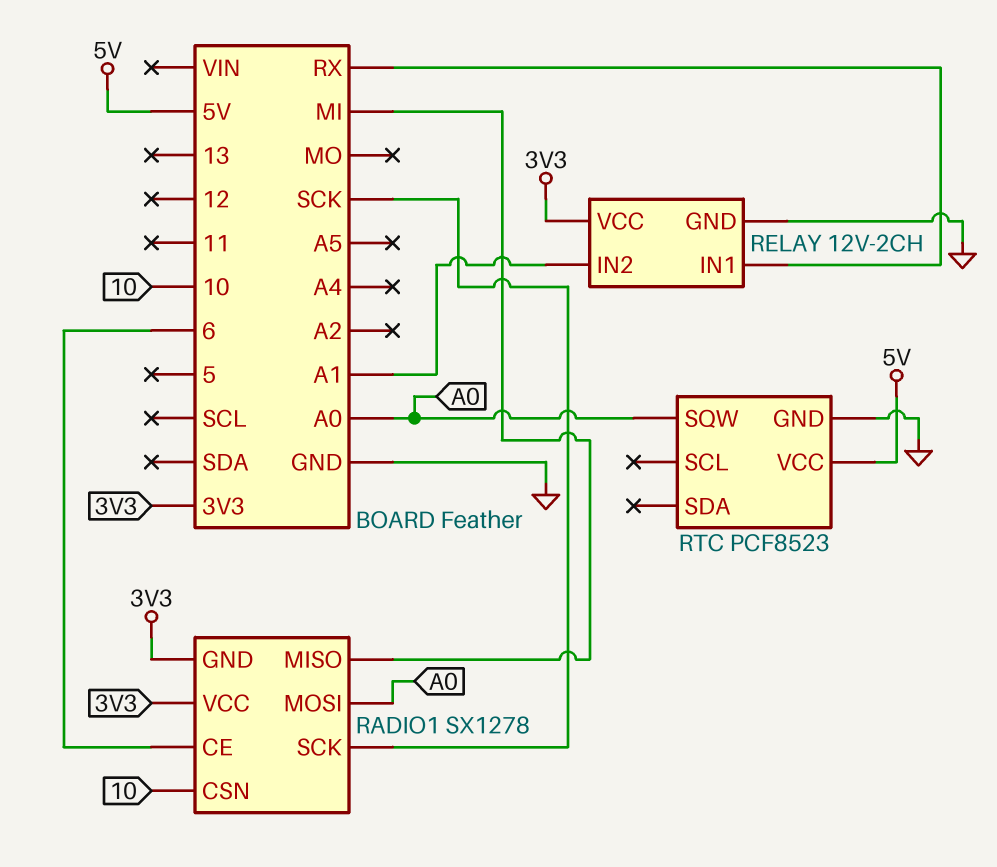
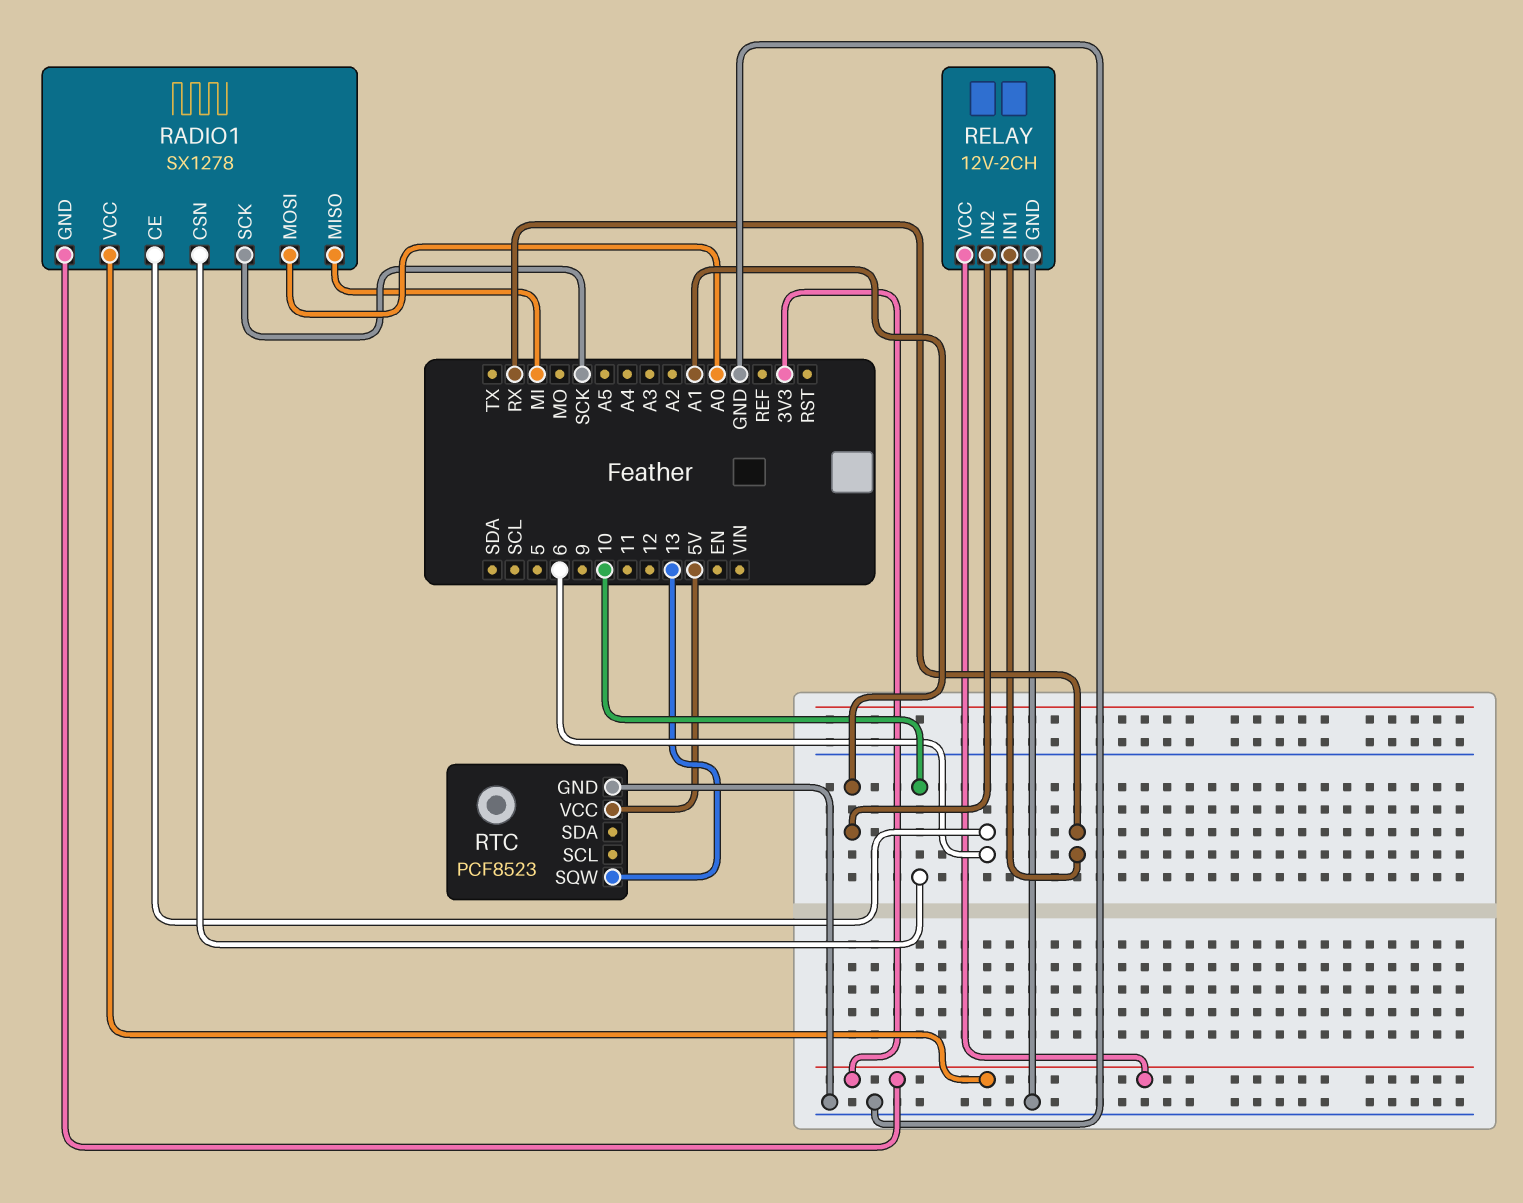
RTC pin SQW: A0 -> 13

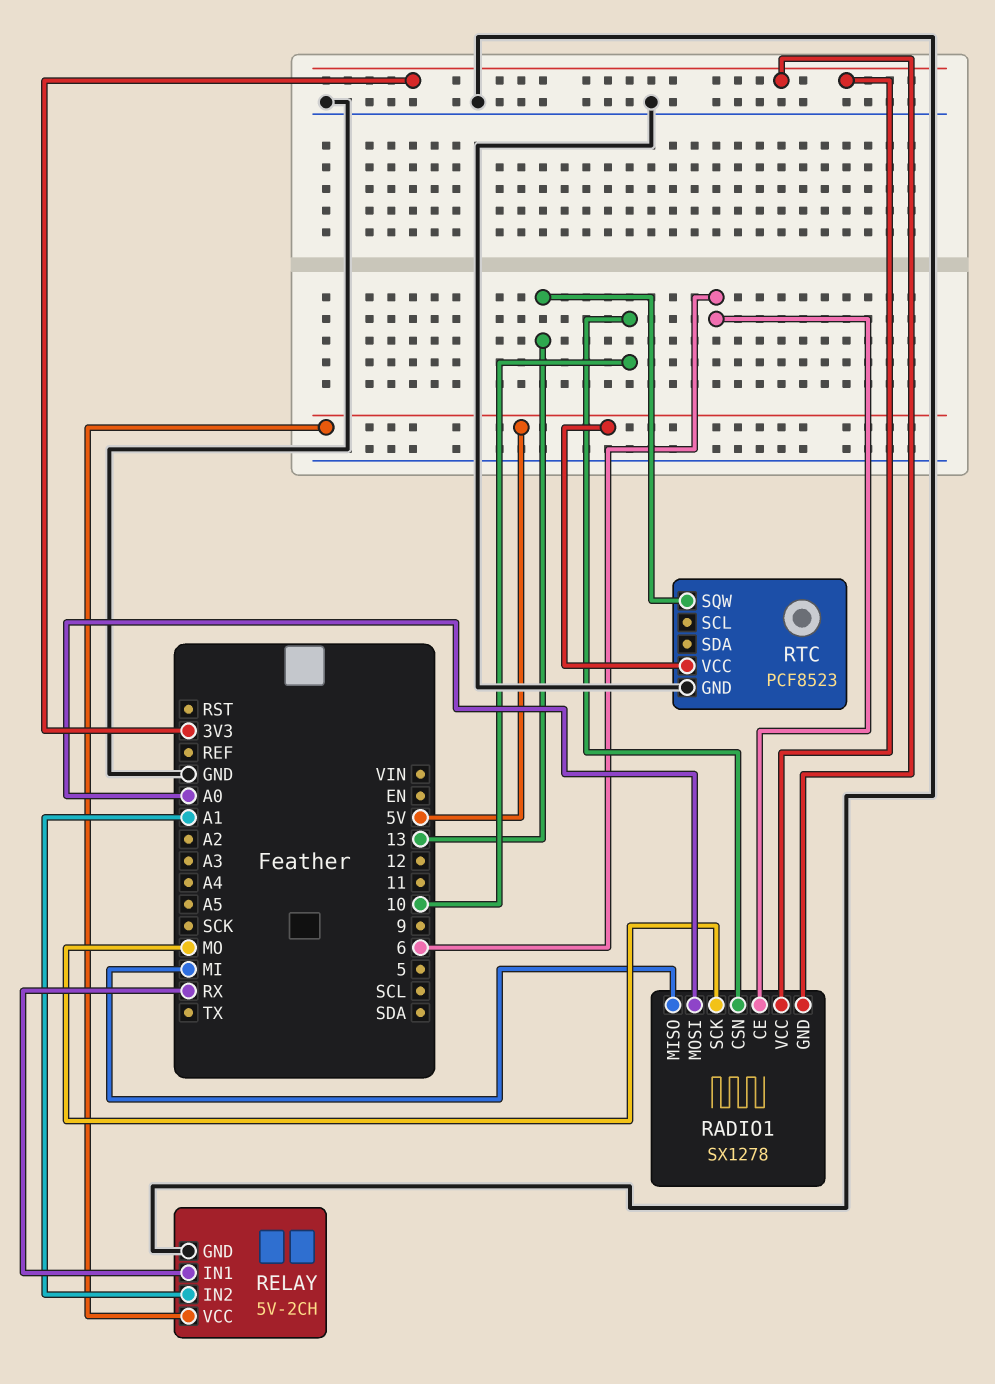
RADIO1 pin SCK: SCK -> MO
RELAY: 12V-2CH -> 5V-2CH
RELAY pin VCC: 3V3 -> 5V

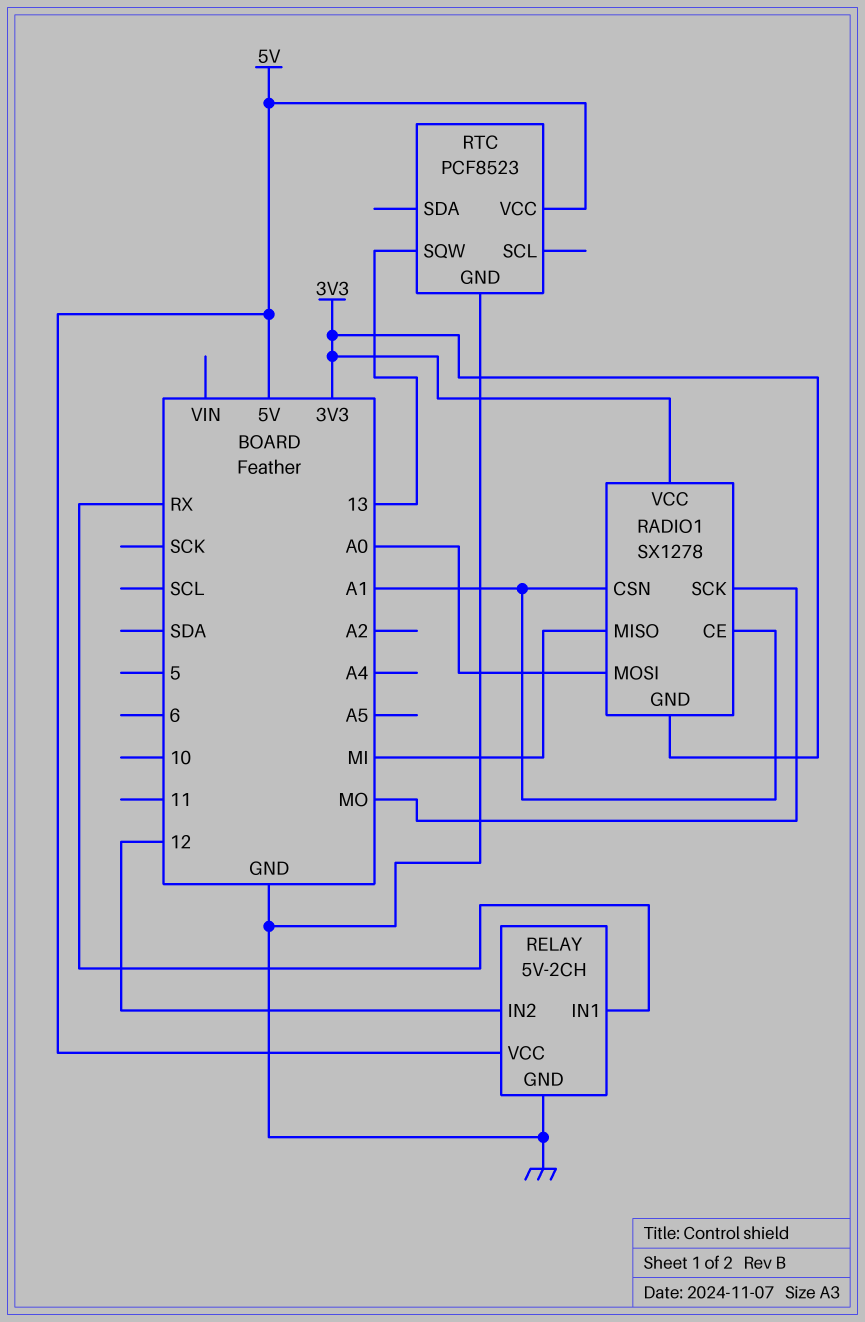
RADIO1 pin CE: 6 -> A1
RADIO1 pin CSN: 10 -> A1
RELAY pin IN2: A1 -> 12

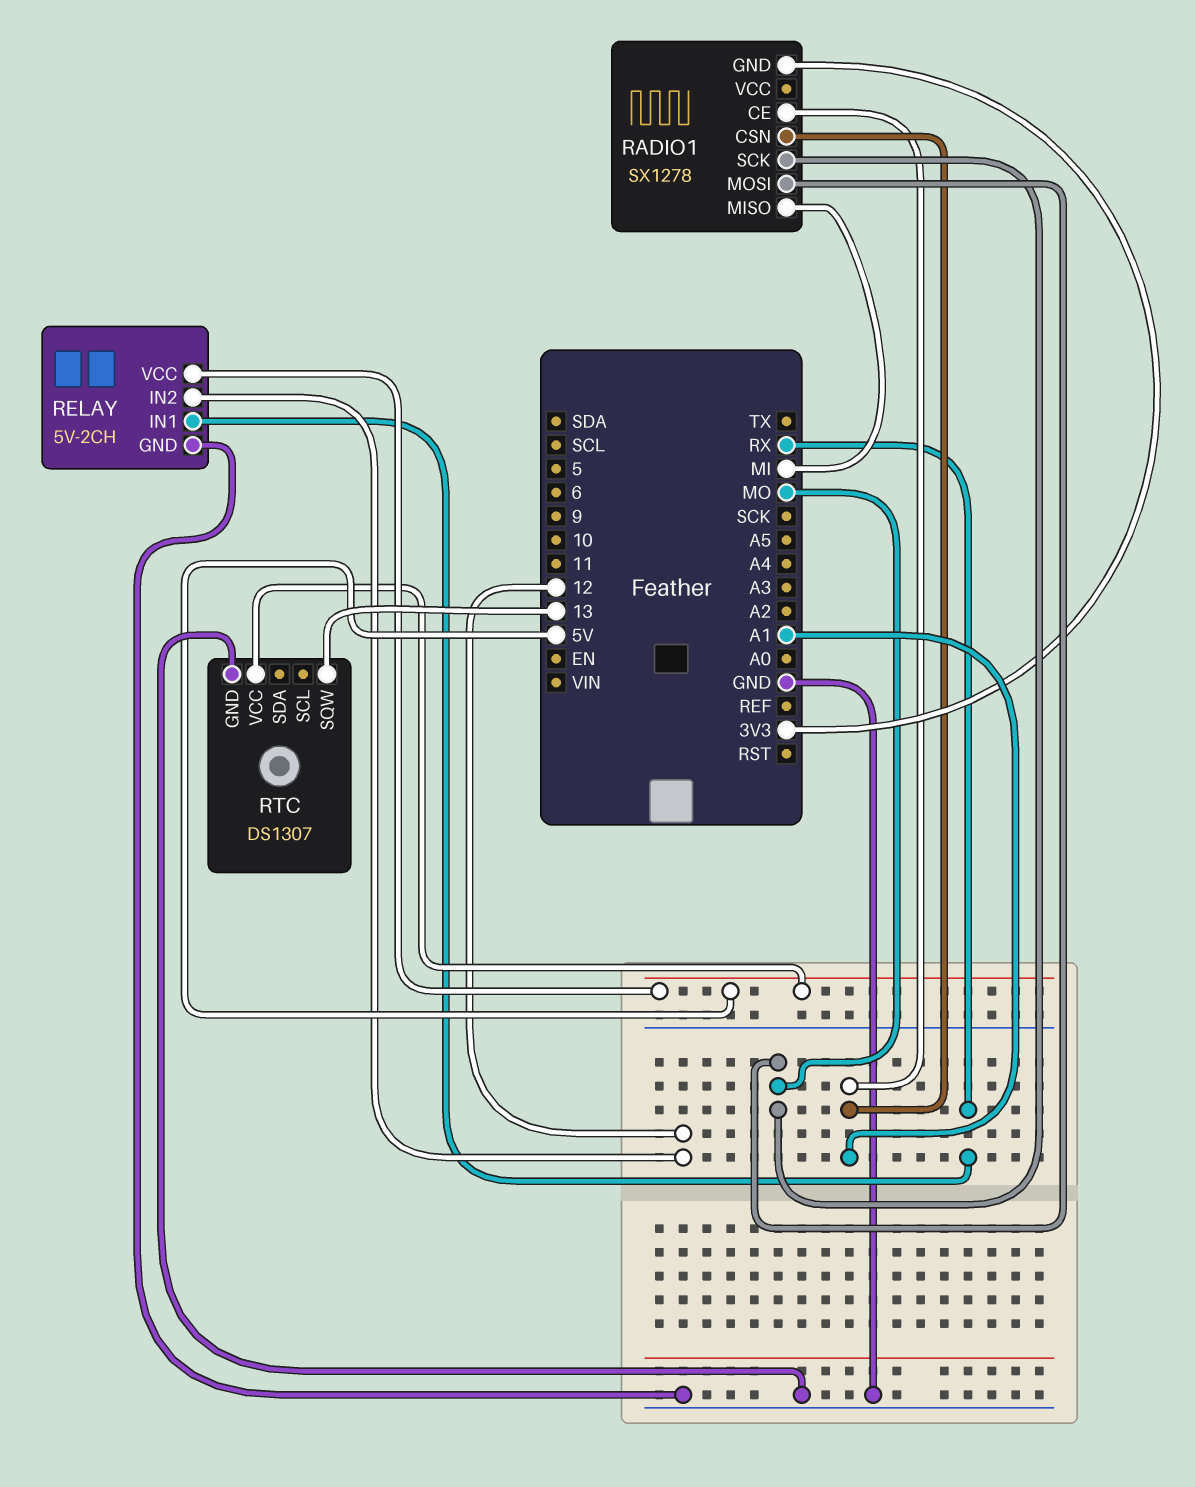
RADIO1 pin MOSI: A0 -> MO
RADIO1 pin VCC: 3V3 -> none
RTC: PCF8523 -> DS1307

